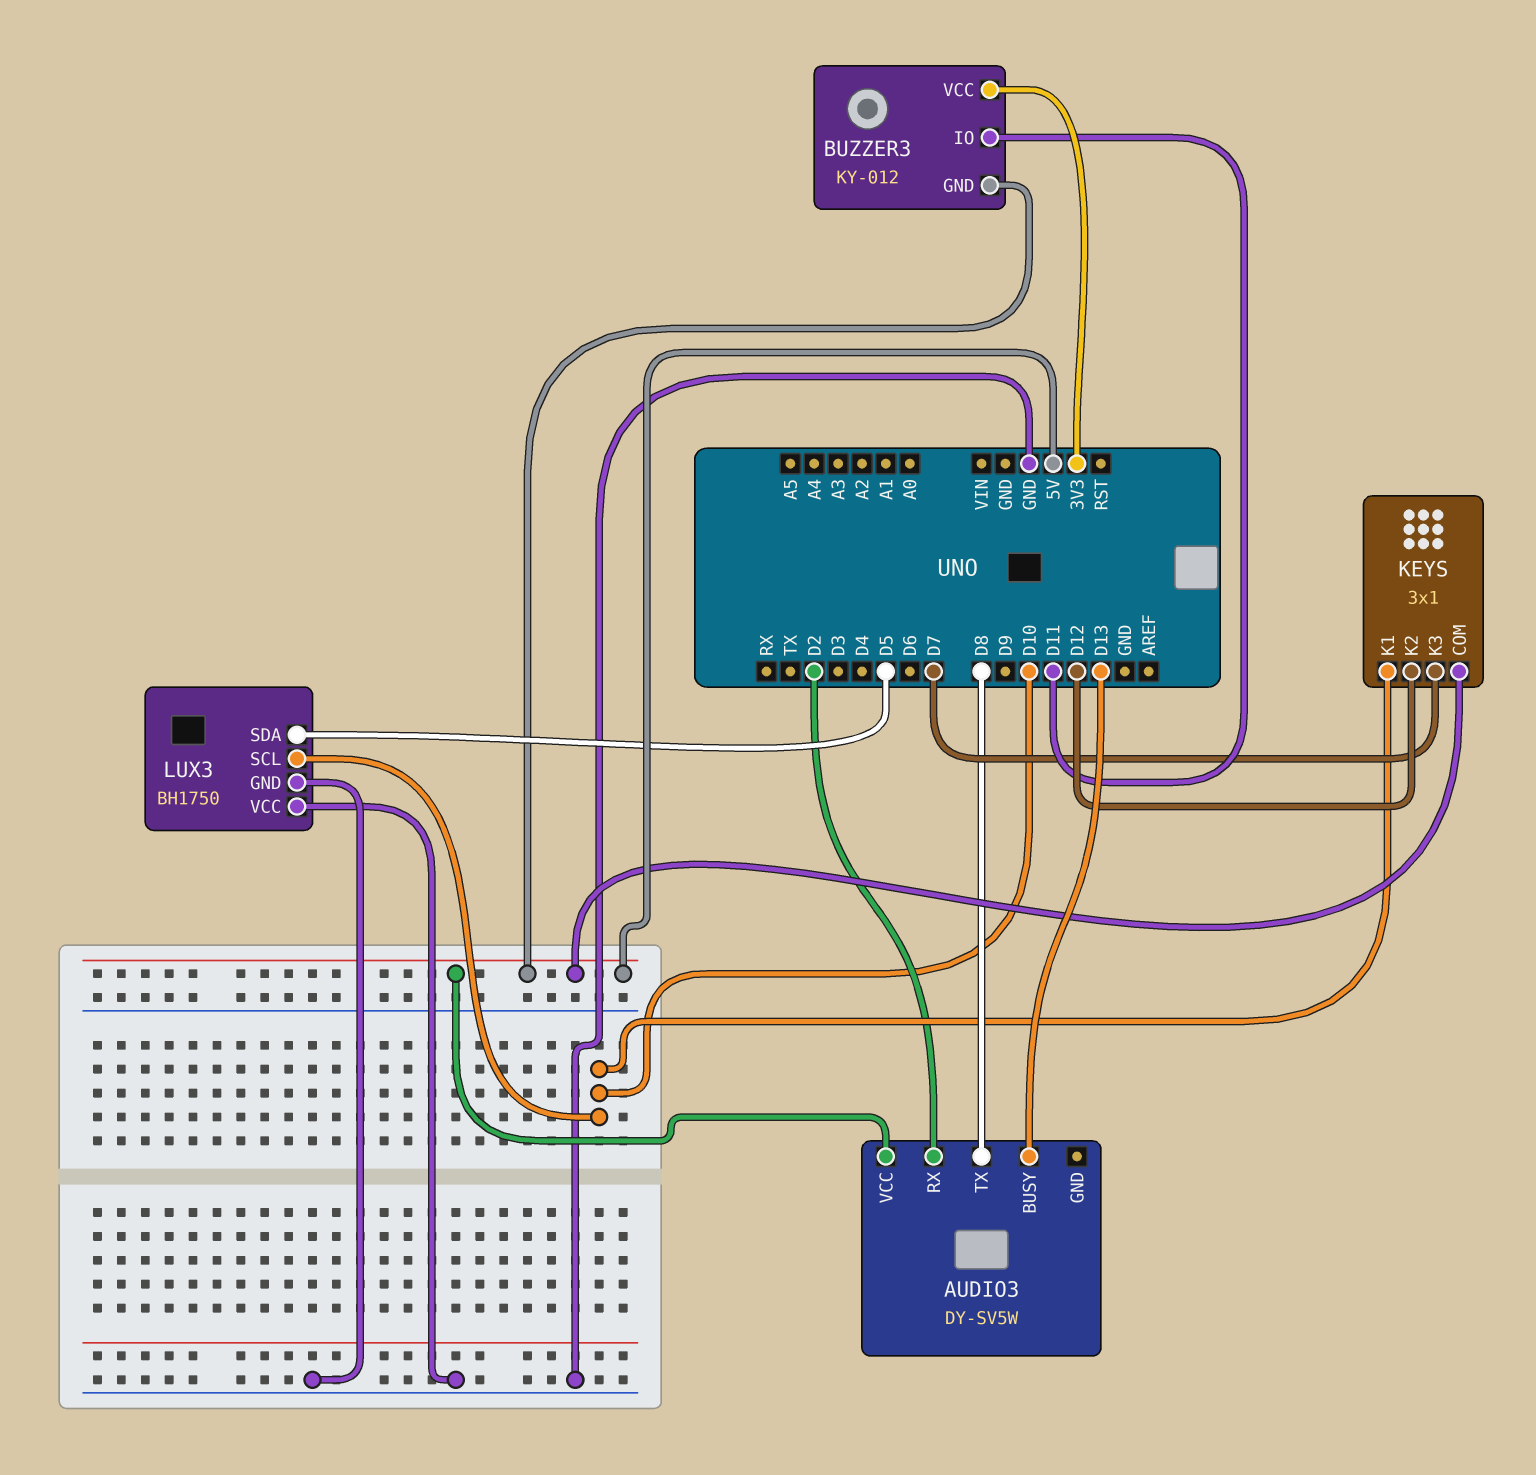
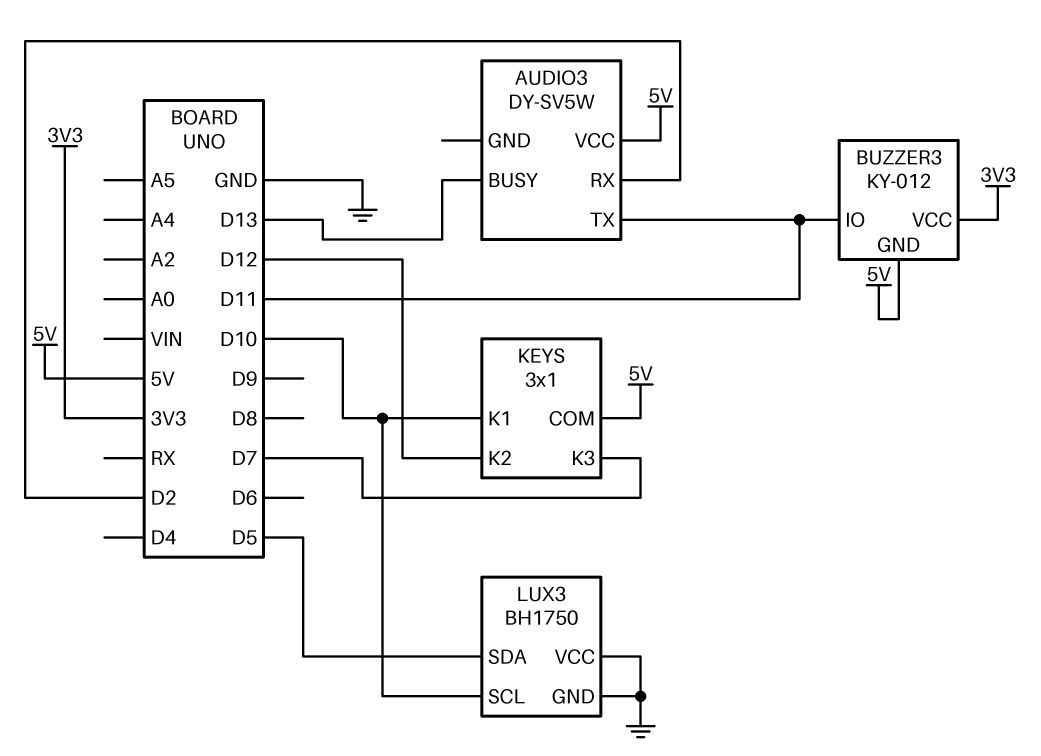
AUDIO3 pin TX: D8 -> D11

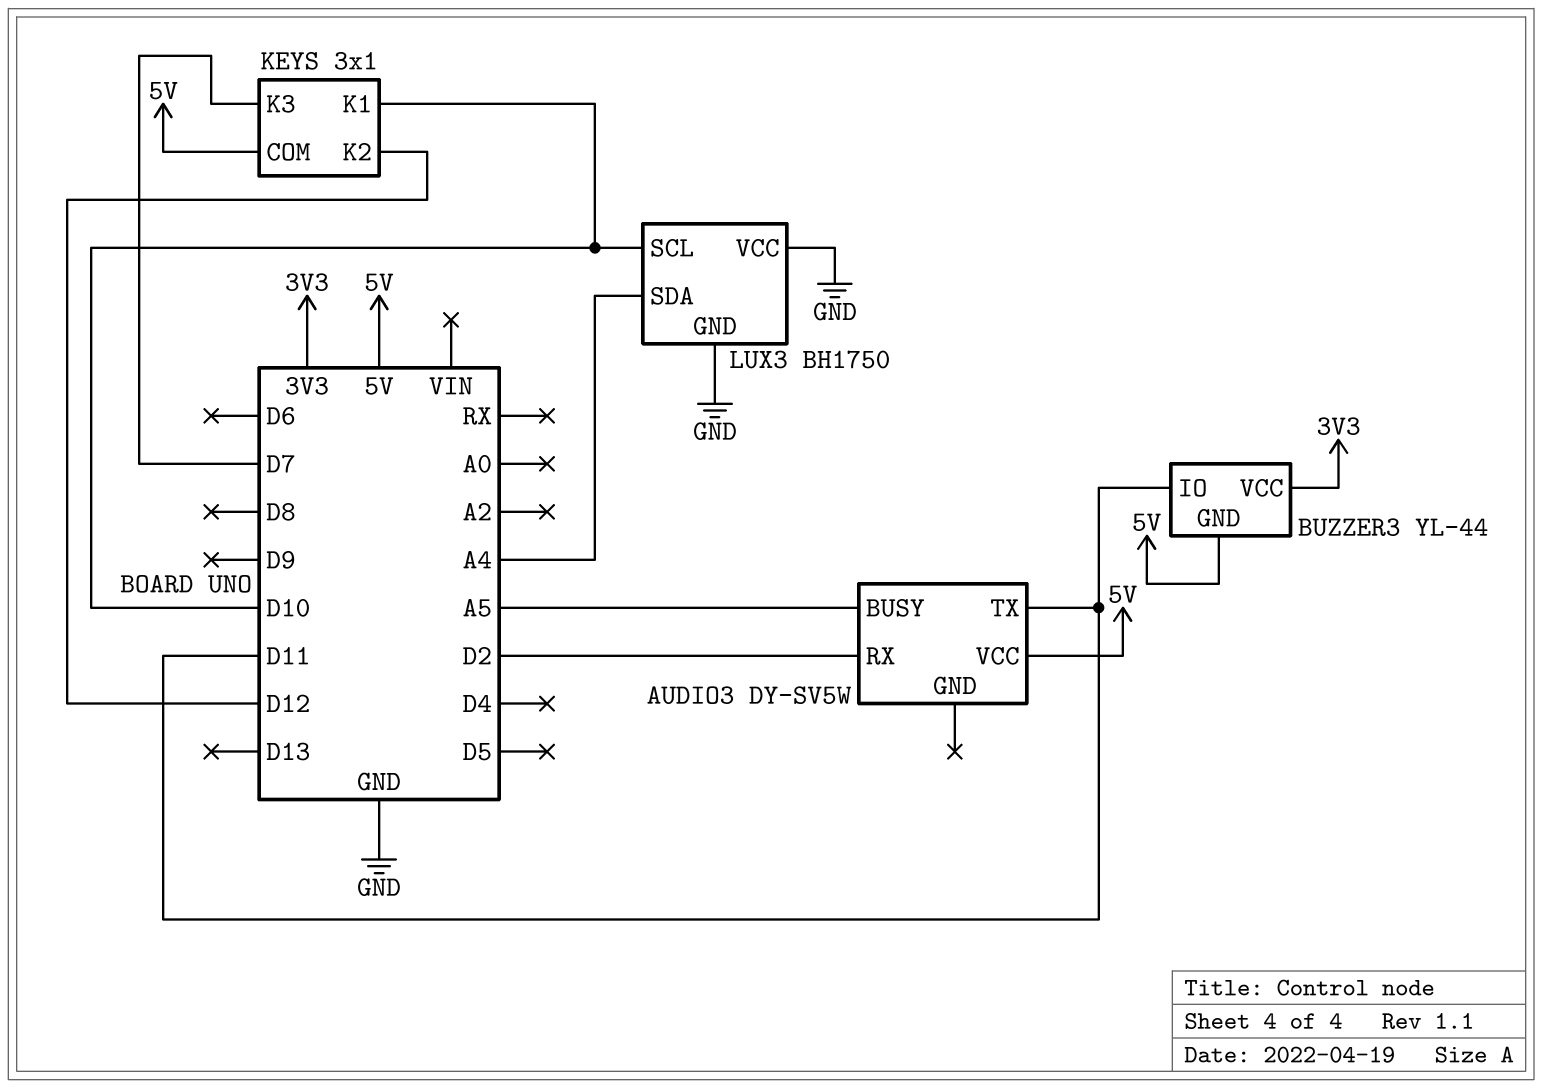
AUDIO3 pin BUSY: D13 -> A5
BUZZER3: KY-012 -> YL-44
LUX3 pin SDA: D5 -> A4

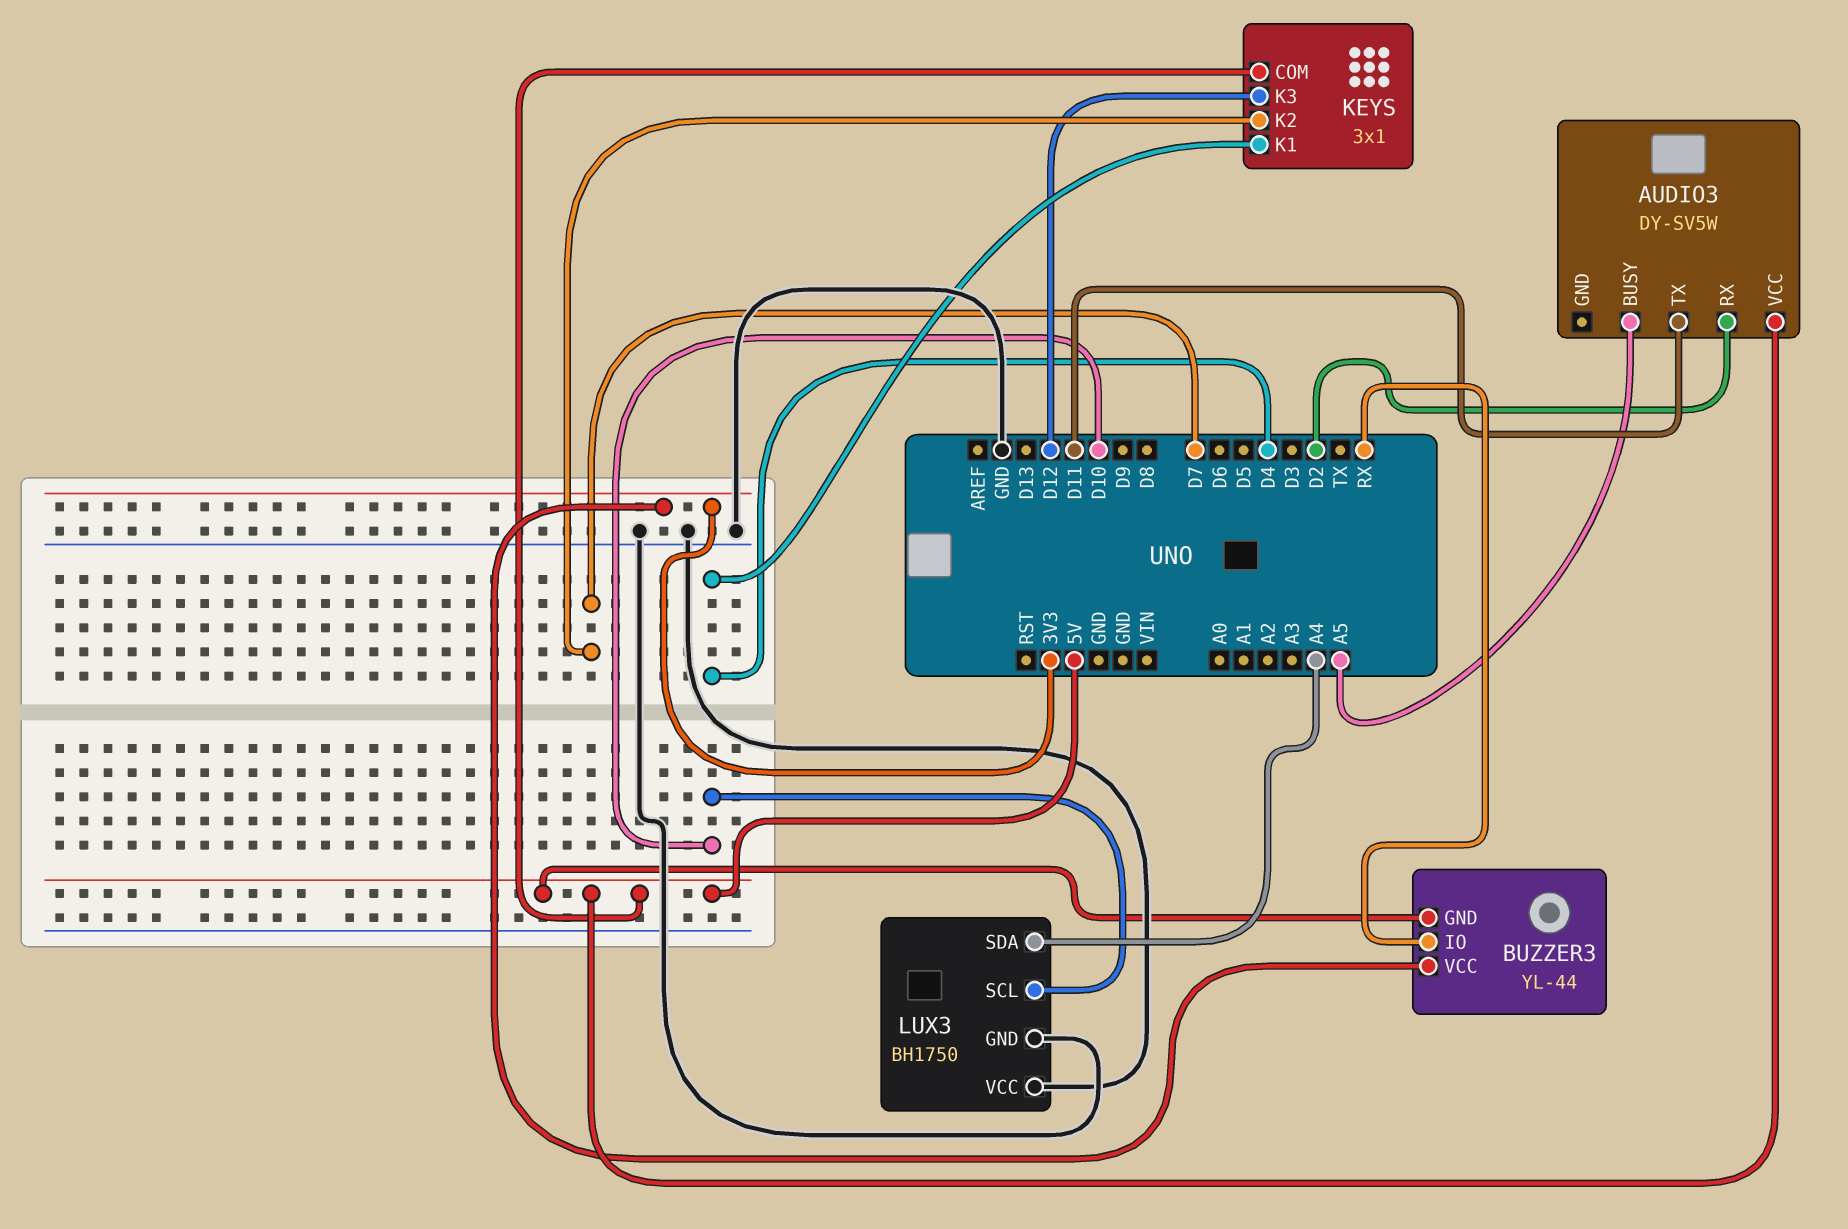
BUZZER3 pin IO: D11 -> RX
KEYS pin K1: D10 -> D4
KEYS pin K2: D12 -> D7
KEYS pin K3: D7 -> D12

